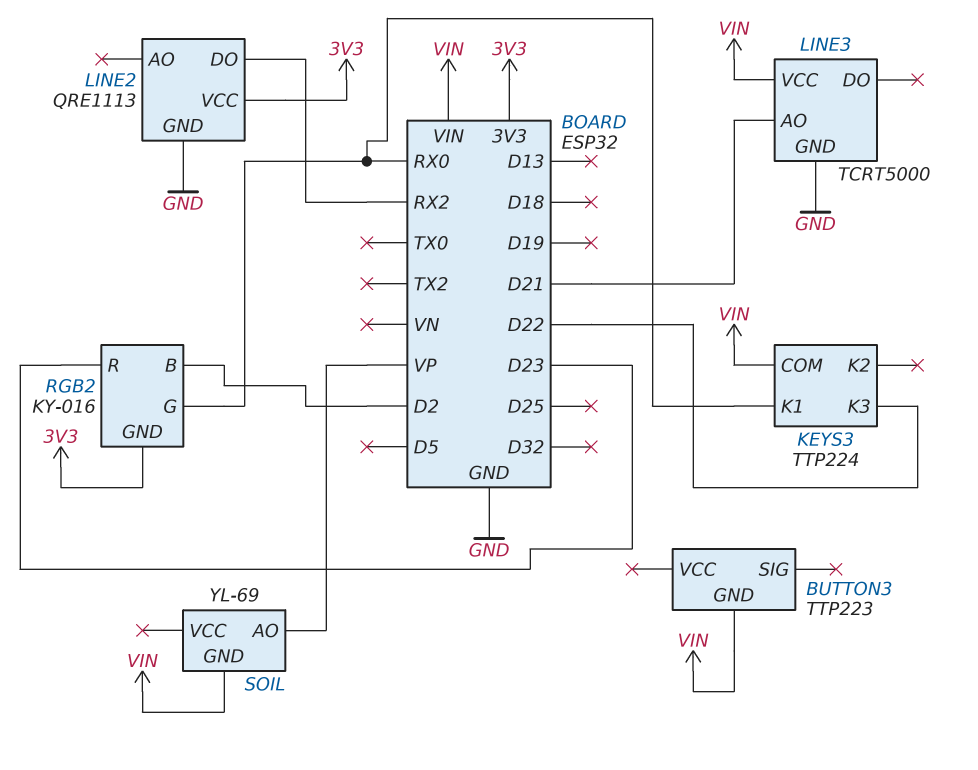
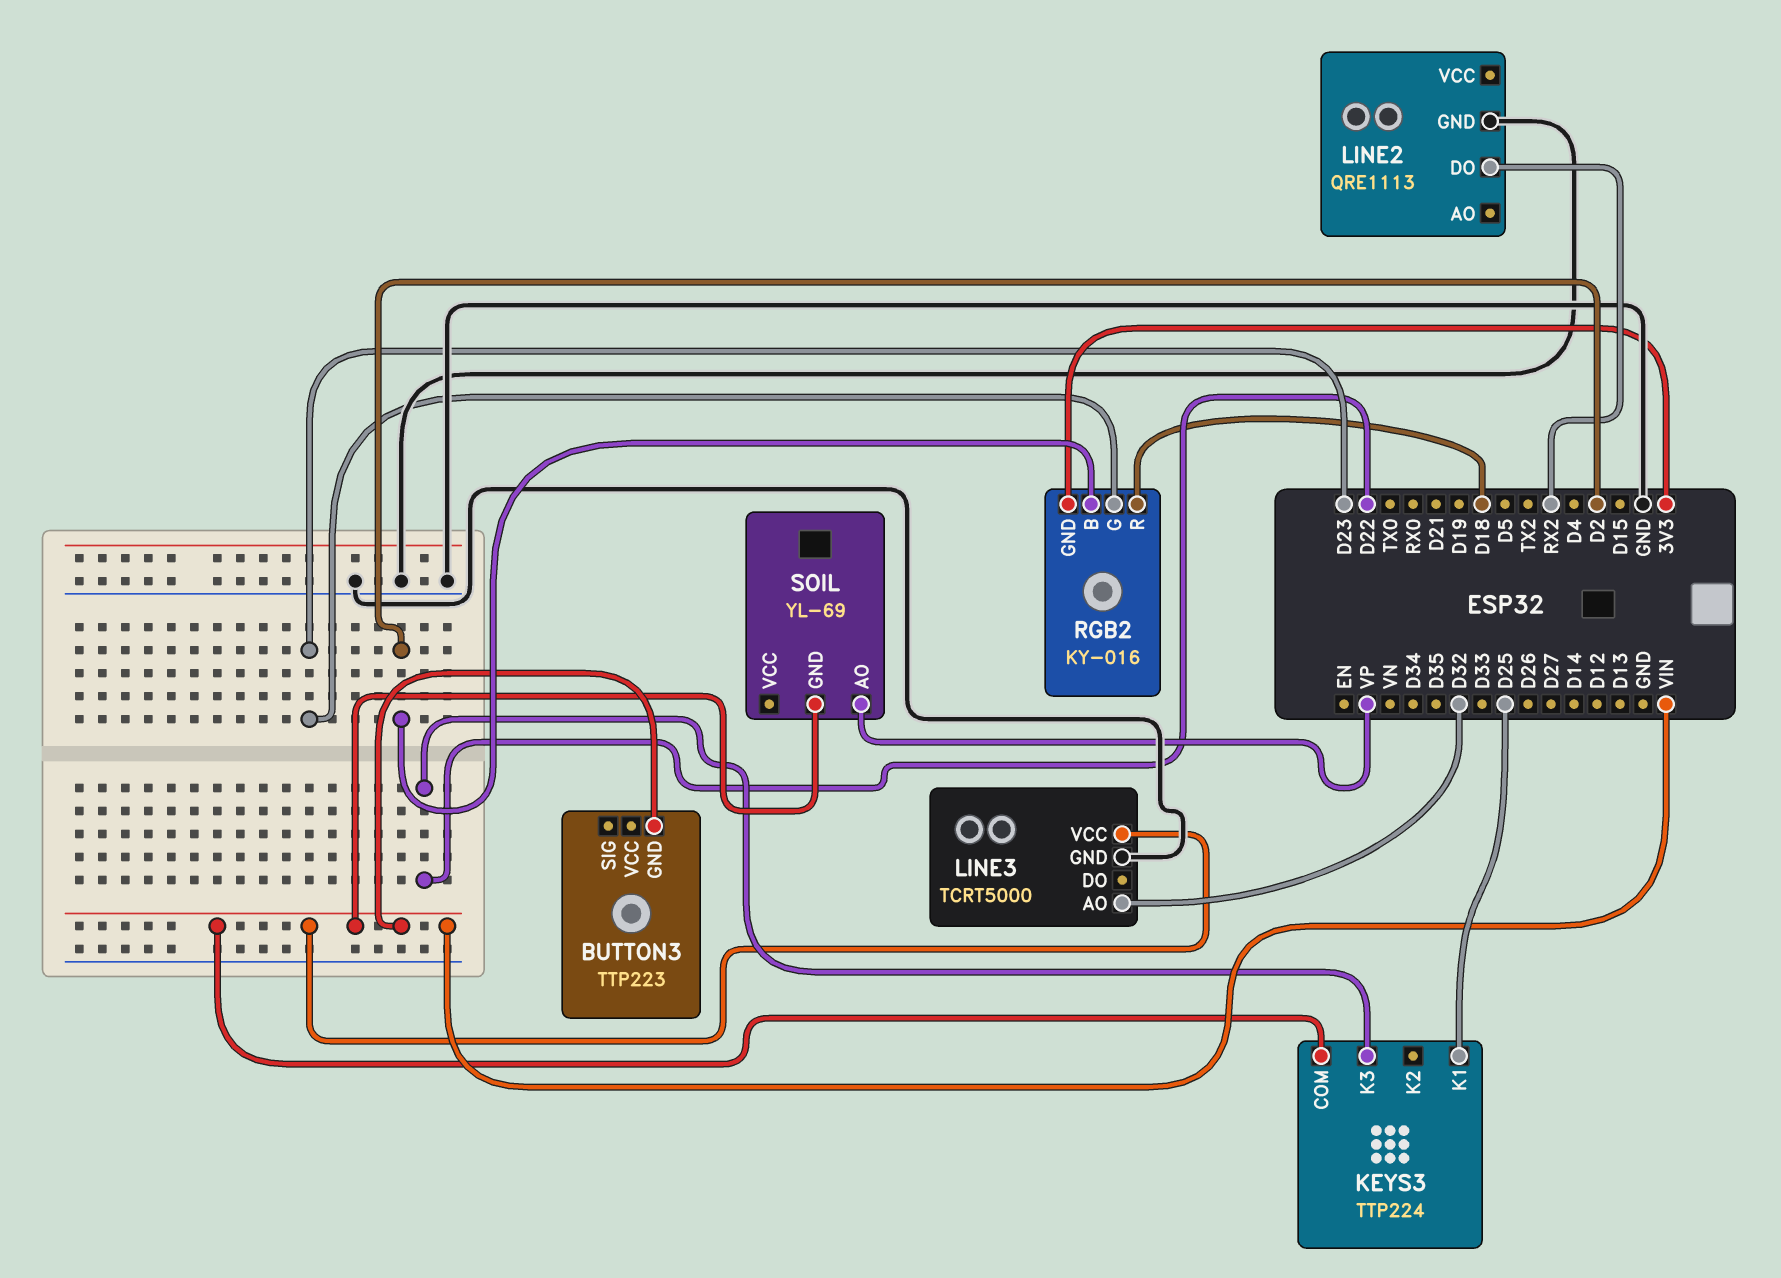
KEYS3 pin K1: RX0 -> D25
LINE2 pin VCC: 3V3 -> none
LINE3 pin AO: D21 -> D32
RGB2 pin G: RX0 -> D23
RGB2 pin R: D23 -> D18

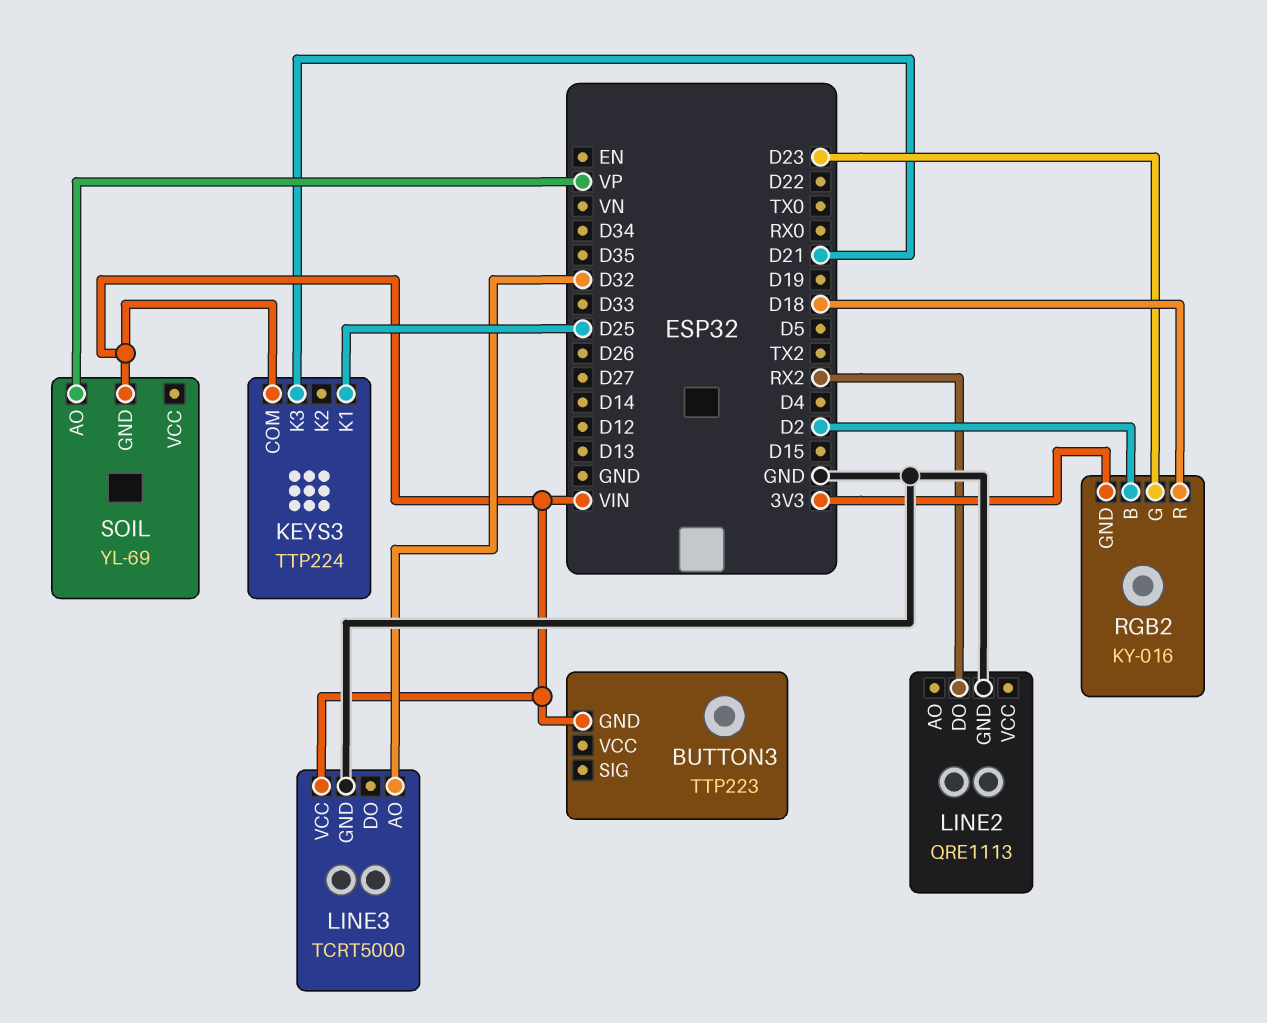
KEYS3 pin K3: D22 -> D21

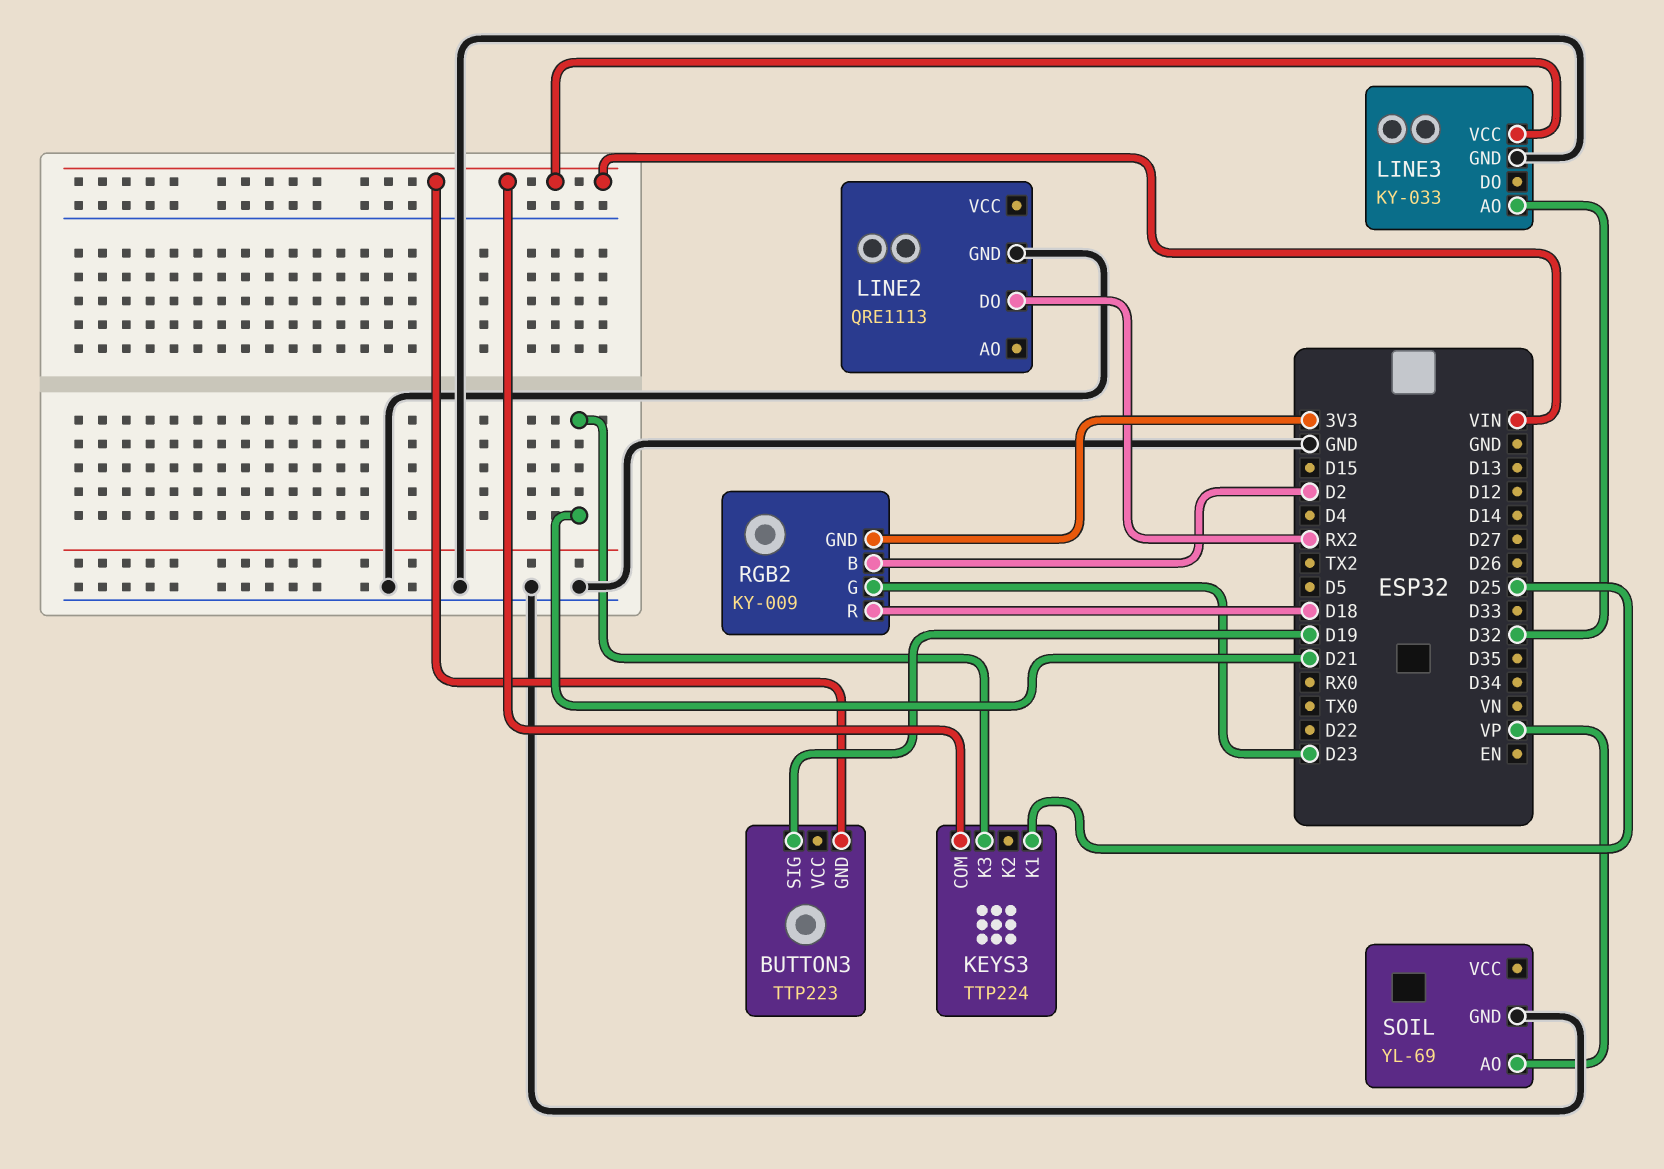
BUTTON3 pin SIG: none -> D19
LINE3: TCRT5000 -> KY-033
RGB2: KY-016 -> KY-009
SOIL pin GND: VIN -> GND

